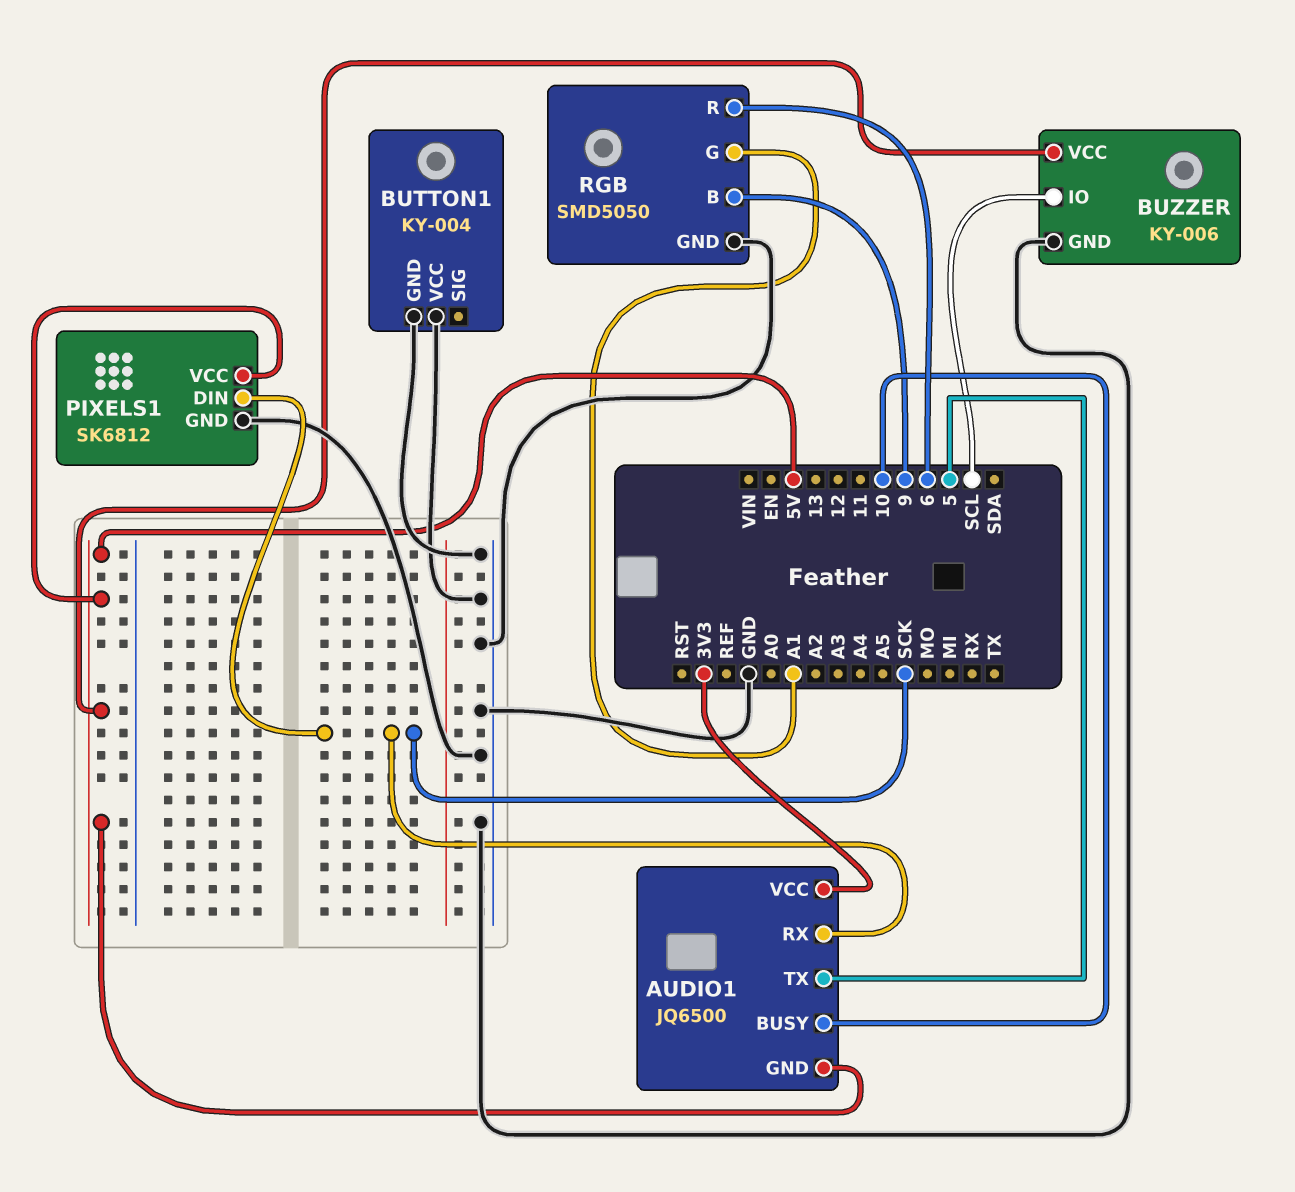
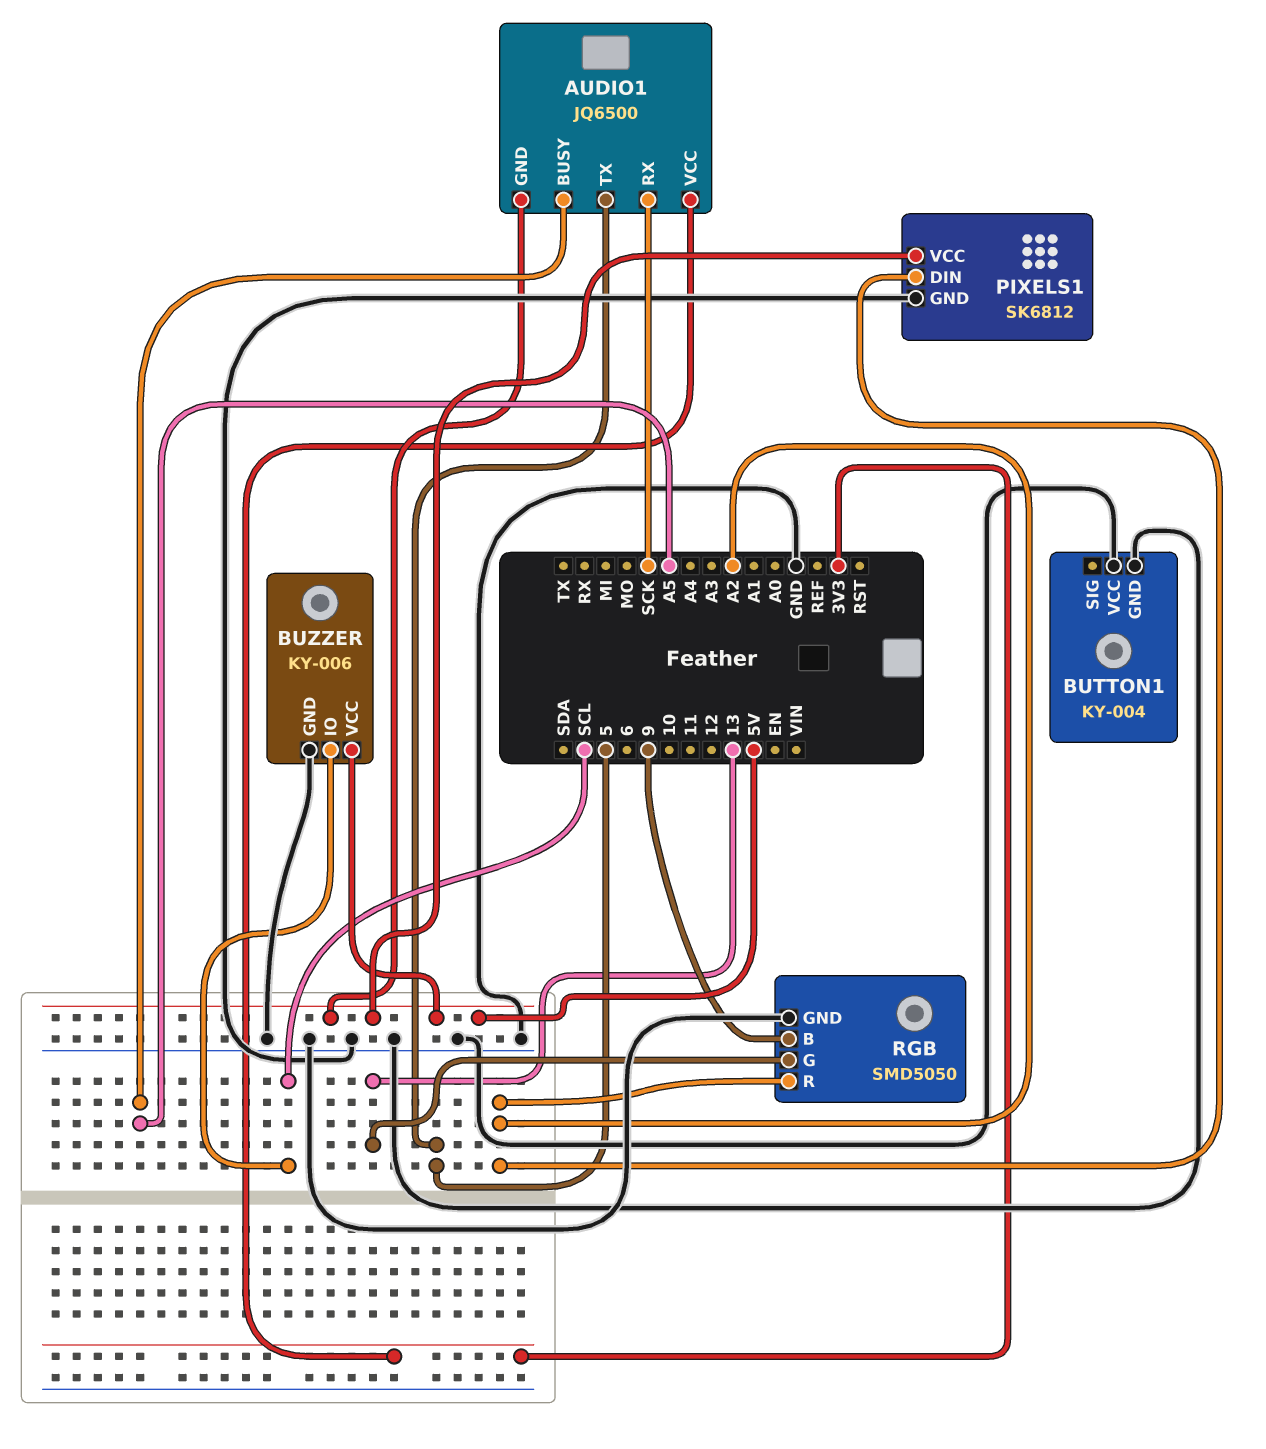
AUDIO1 pin BUSY: 10 -> A5
PIXELS1 pin DIN: SCK -> A2
RGB pin G: A1 -> 13
RGB pin R: 6 -> A2

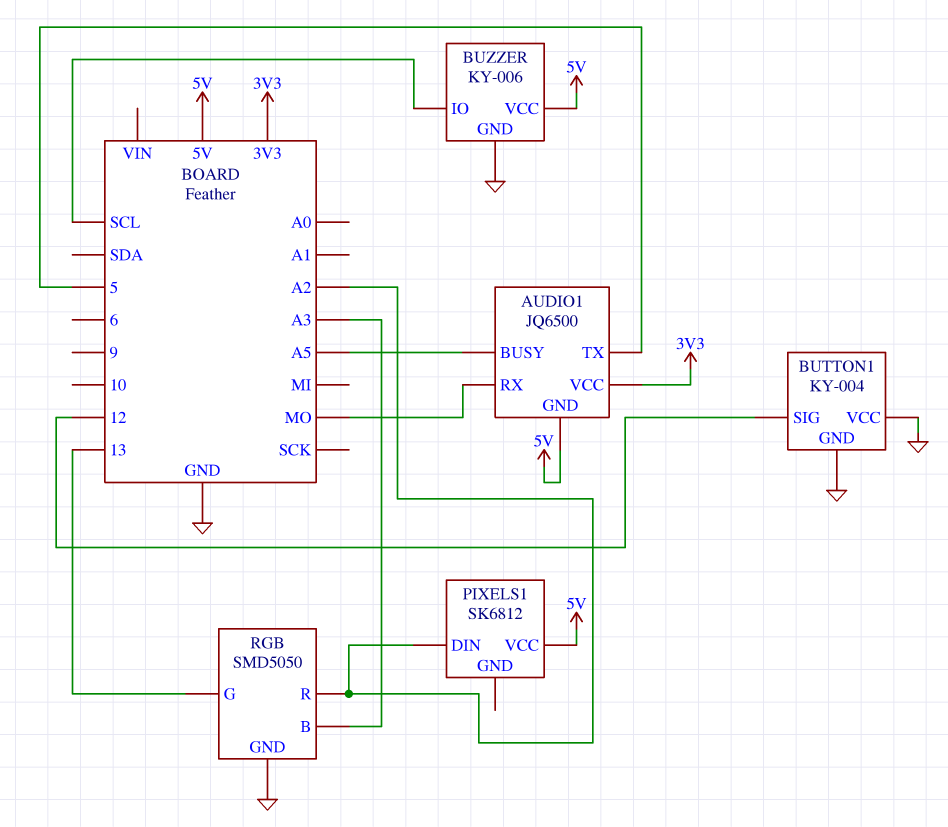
AUDIO1 pin RX: SCK -> MO
BUTTON1 pin SIG: none -> 12
PIXELS1 pin GND: GND -> none
RGB pin B: 9 -> A3

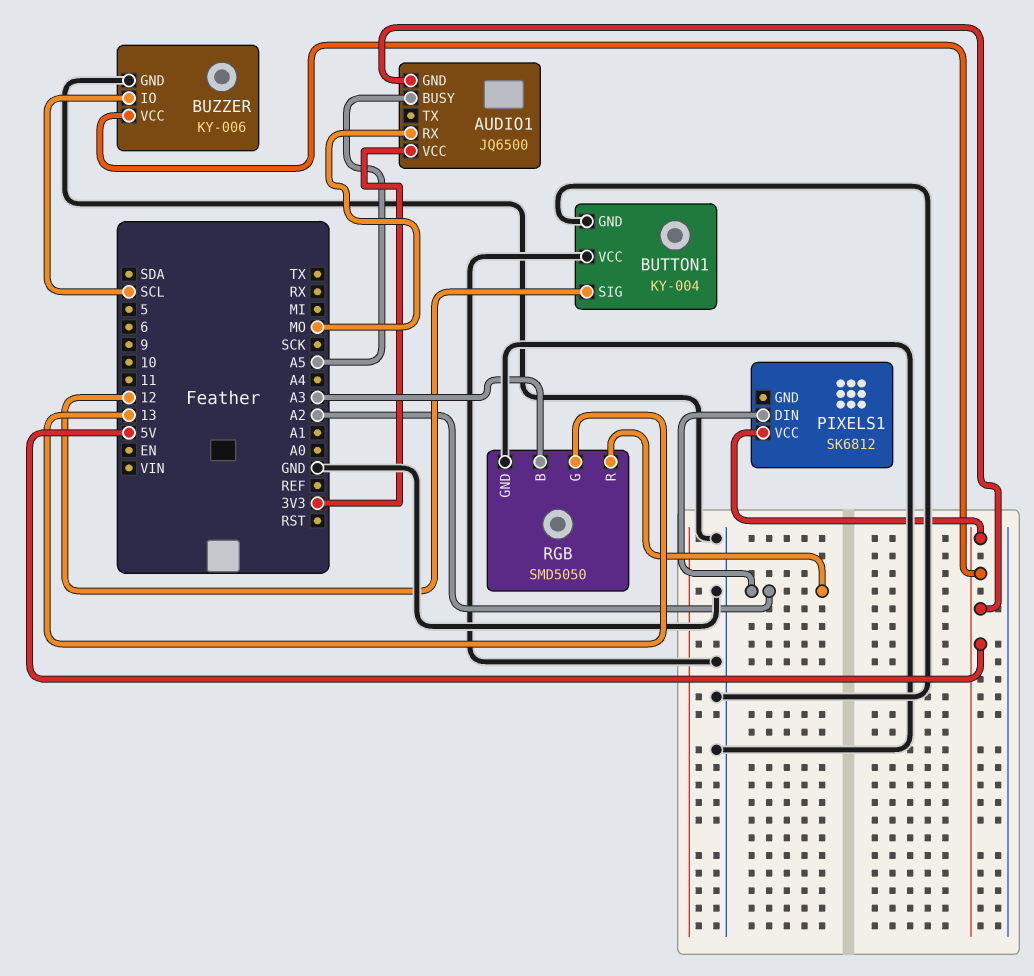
AUDIO1 pin TX: 5 -> none

